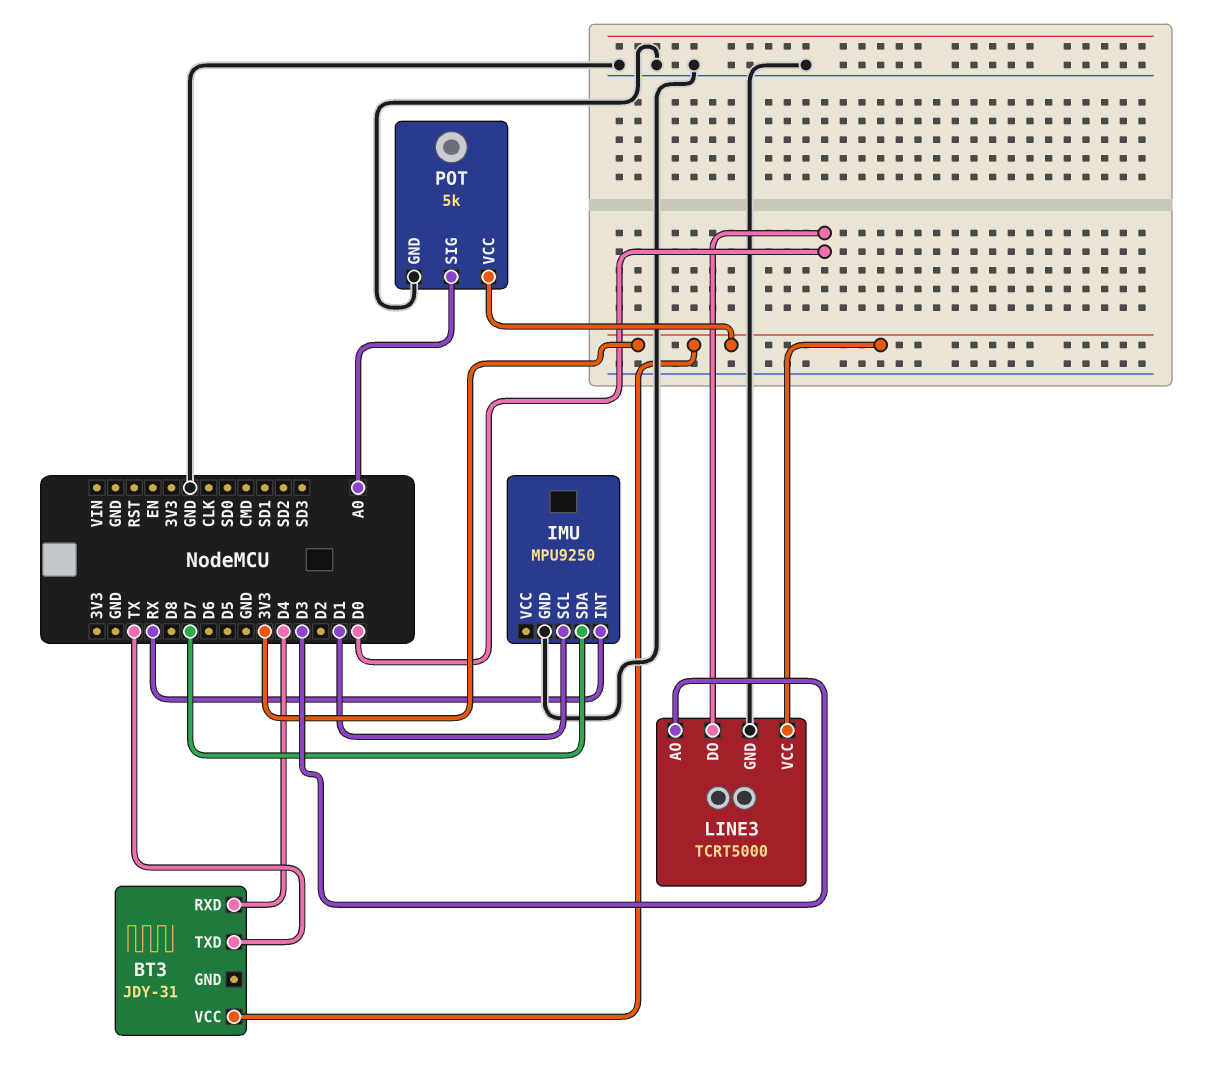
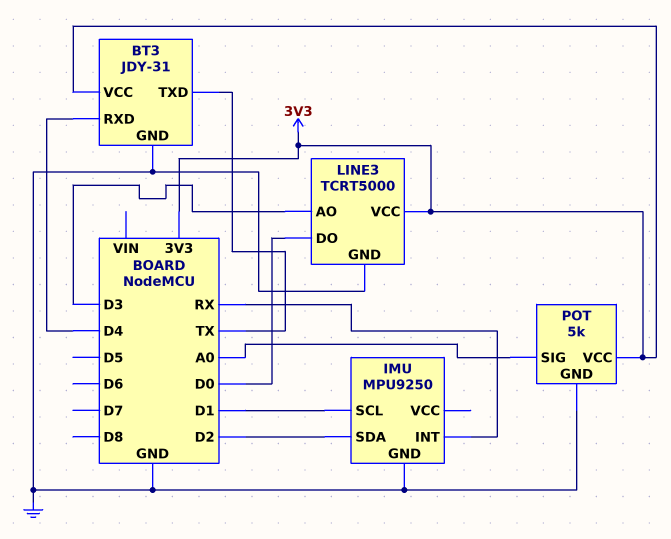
BT3 pin GND: none -> GND
IMU pin SDA: D7 -> D2

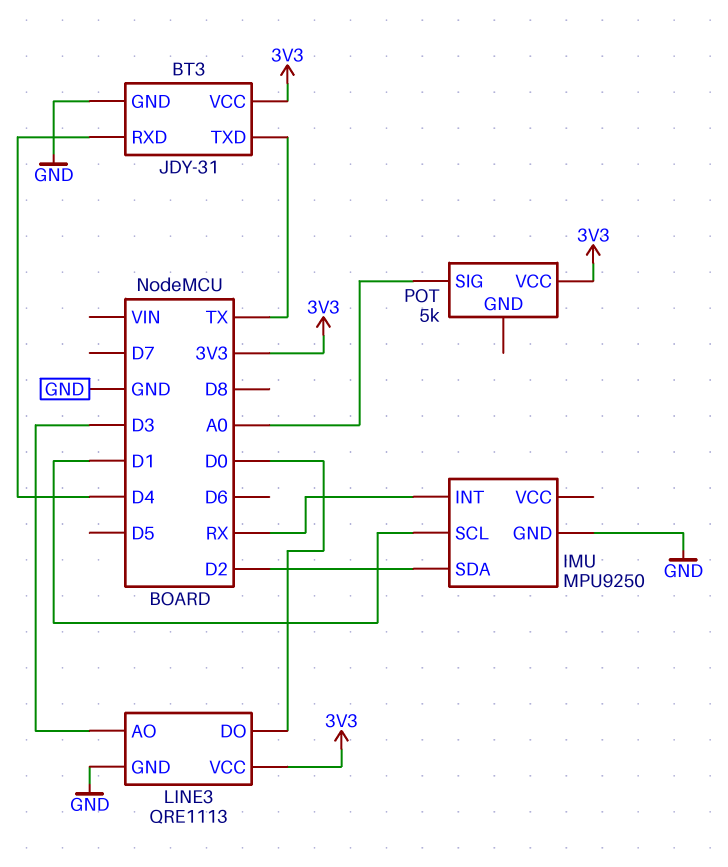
LINE3: TCRT5000 -> QRE1113
POT pin GND: GND -> none

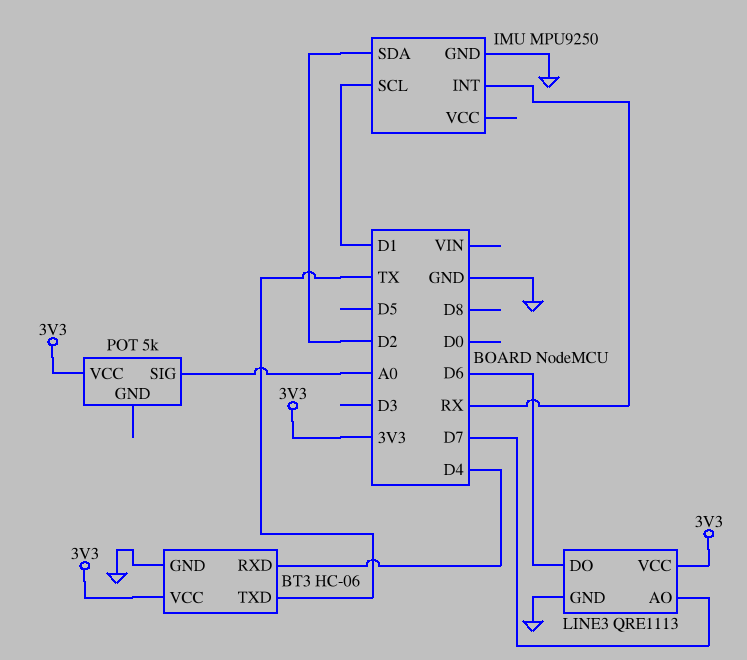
BT3: JDY-31 -> HC-06
LINE3 pin AO: D3 -> D7
LINE3 pin DO: D0 -> D6

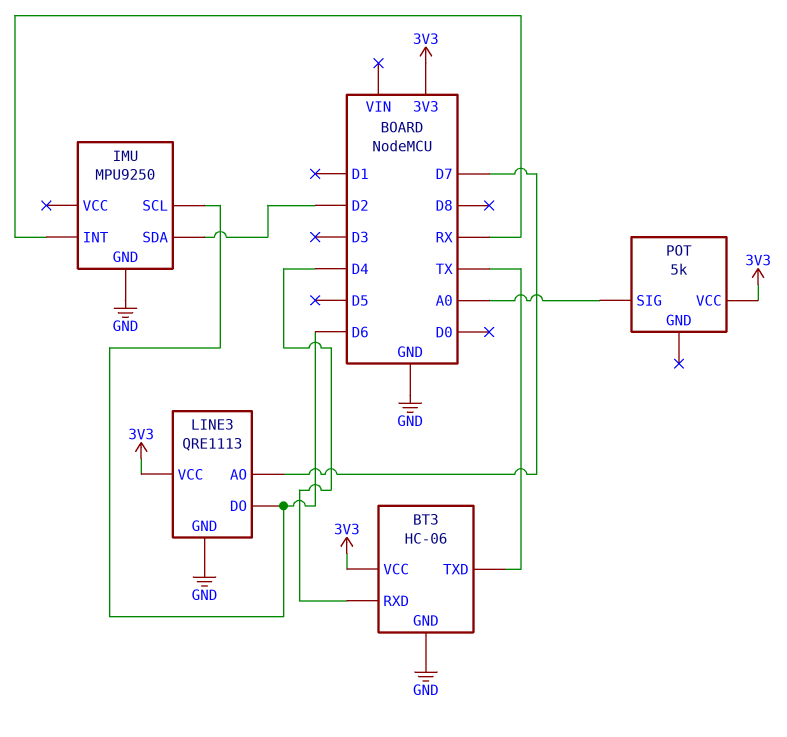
IMU pin SCL: D1 -> D6

